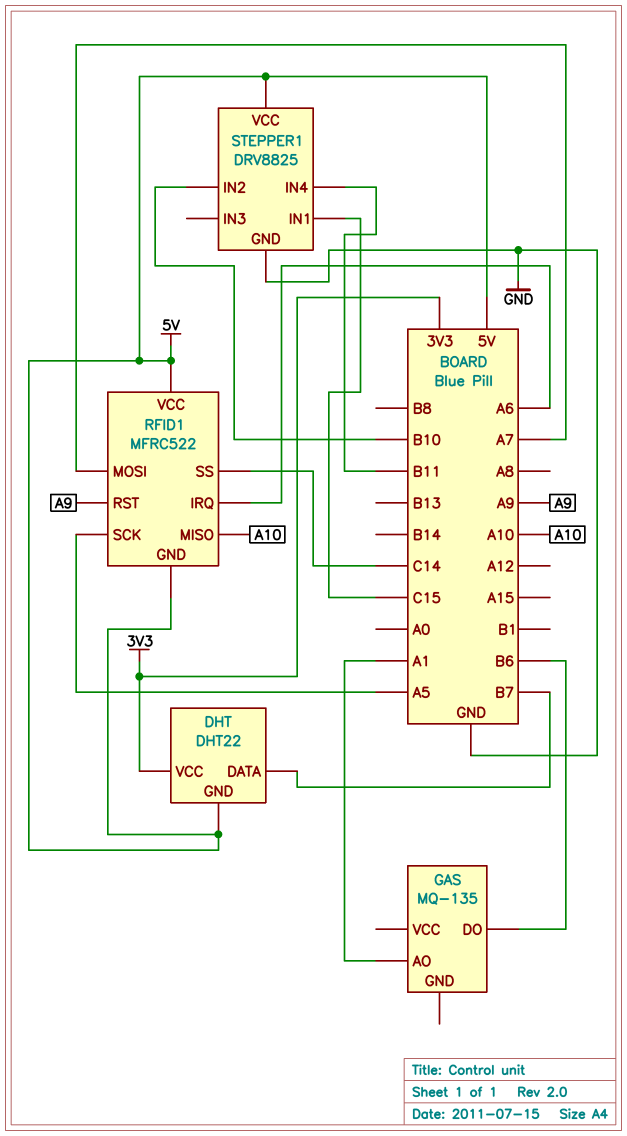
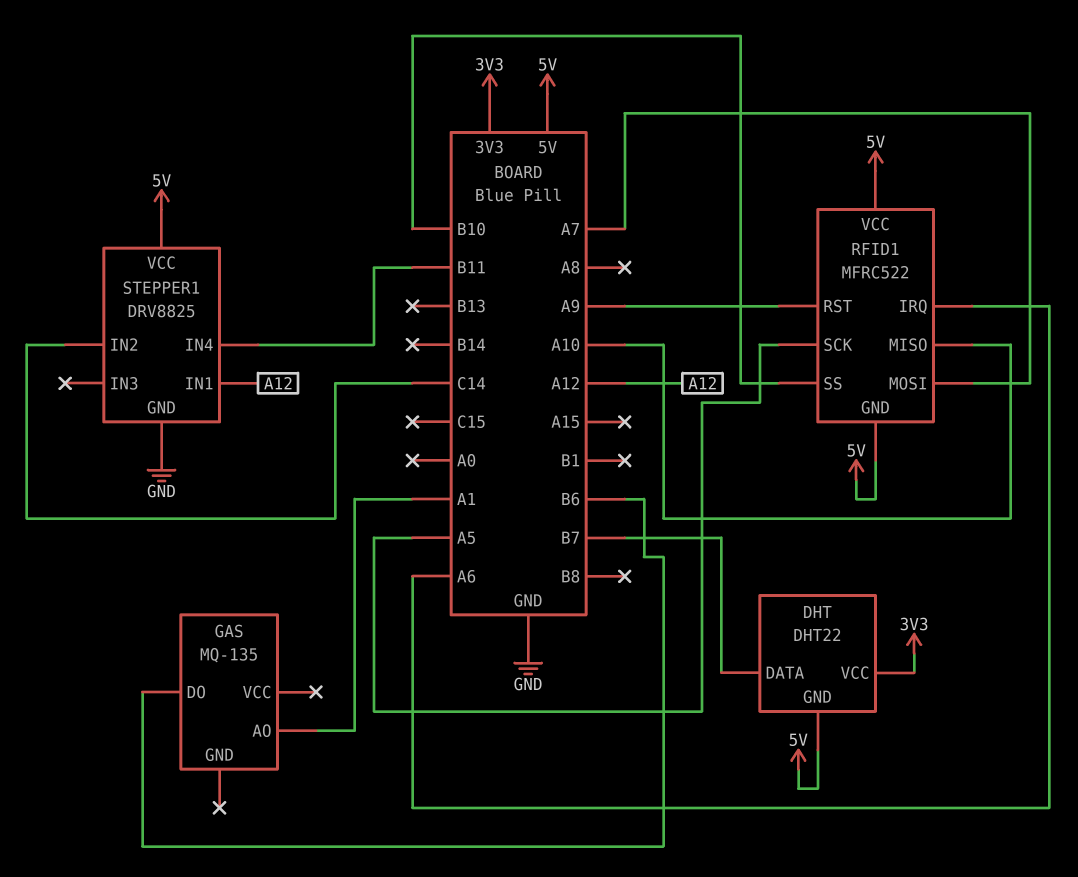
RFID1 pin SS: C14 -> B10
STEPPER1 pin IN1: C15 -> A12
STEPPER1 pin IN2: B10 -> C14

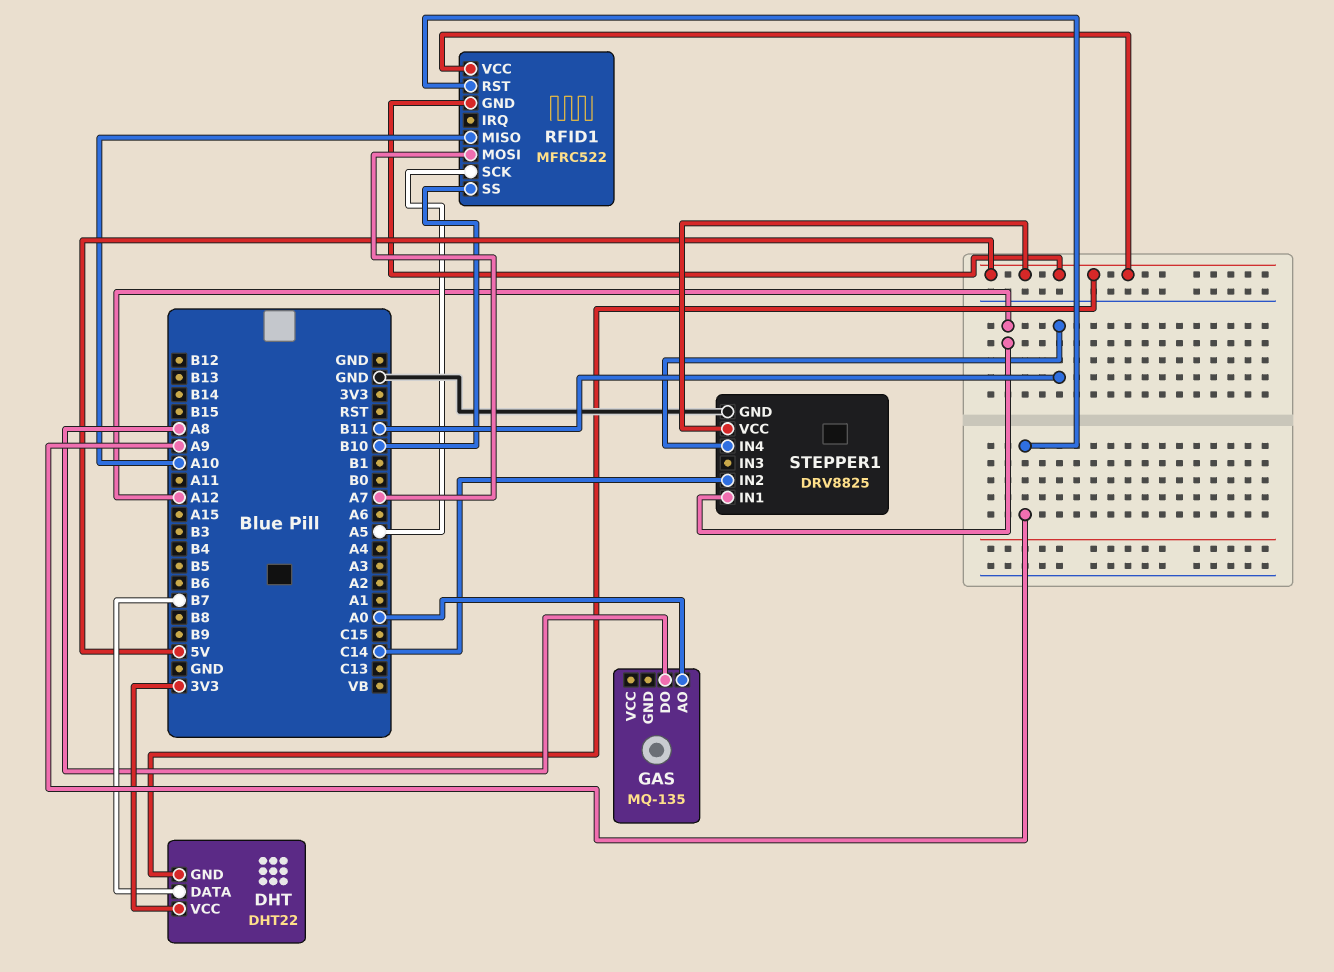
GAS pin AO: A1 -> A0
GAS pin DO: B6 -> A8
RFID1 pin IRQ: A6 -> none

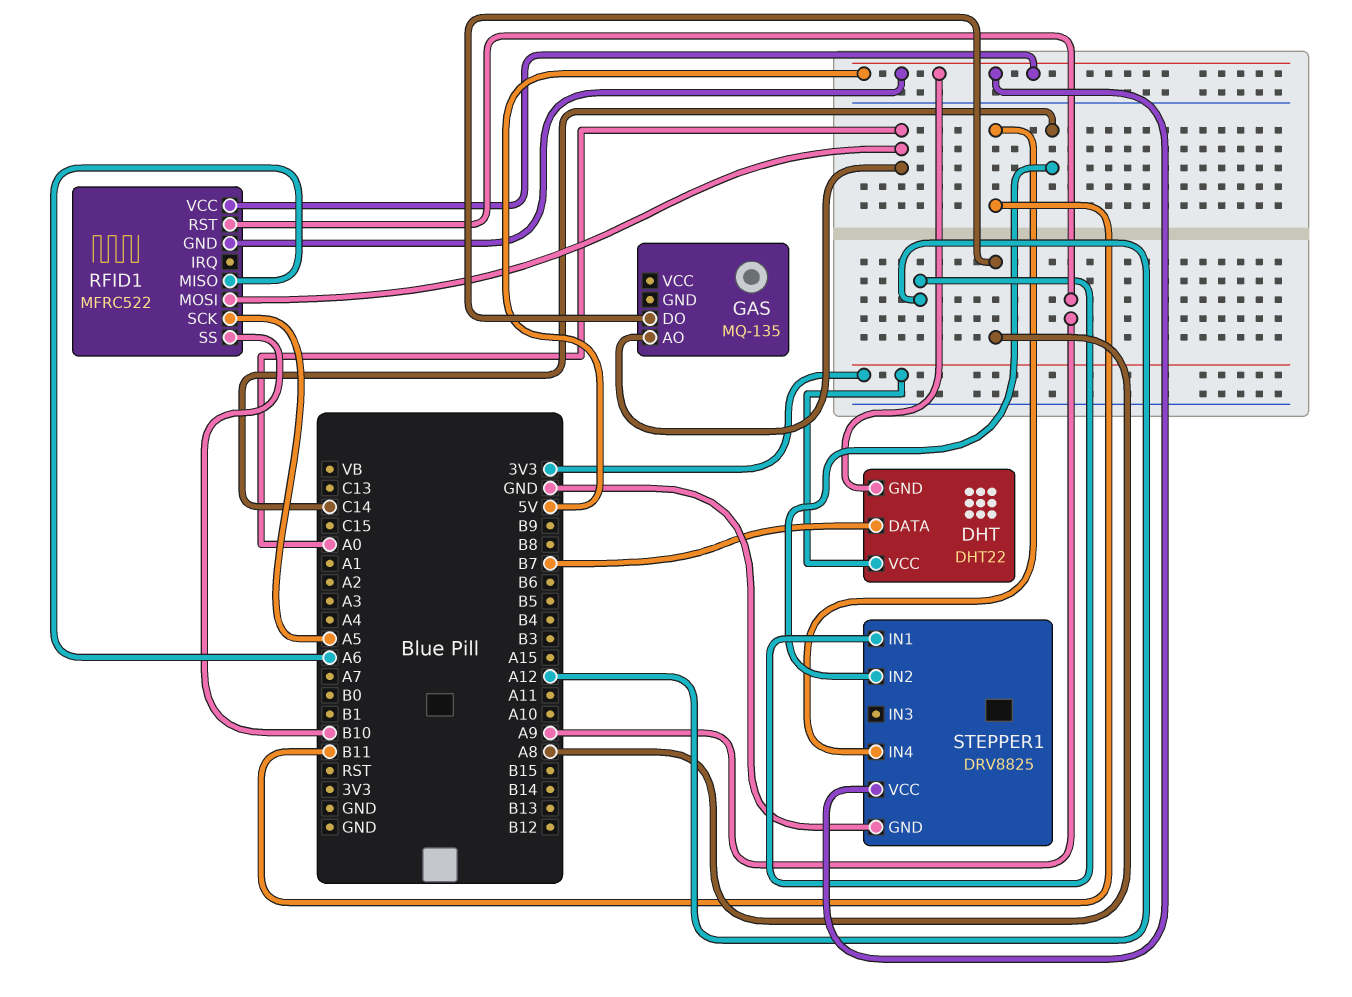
RFID1 pin MISO: A10 -> A6
RFID1 pin MOSI: A7 -> A0

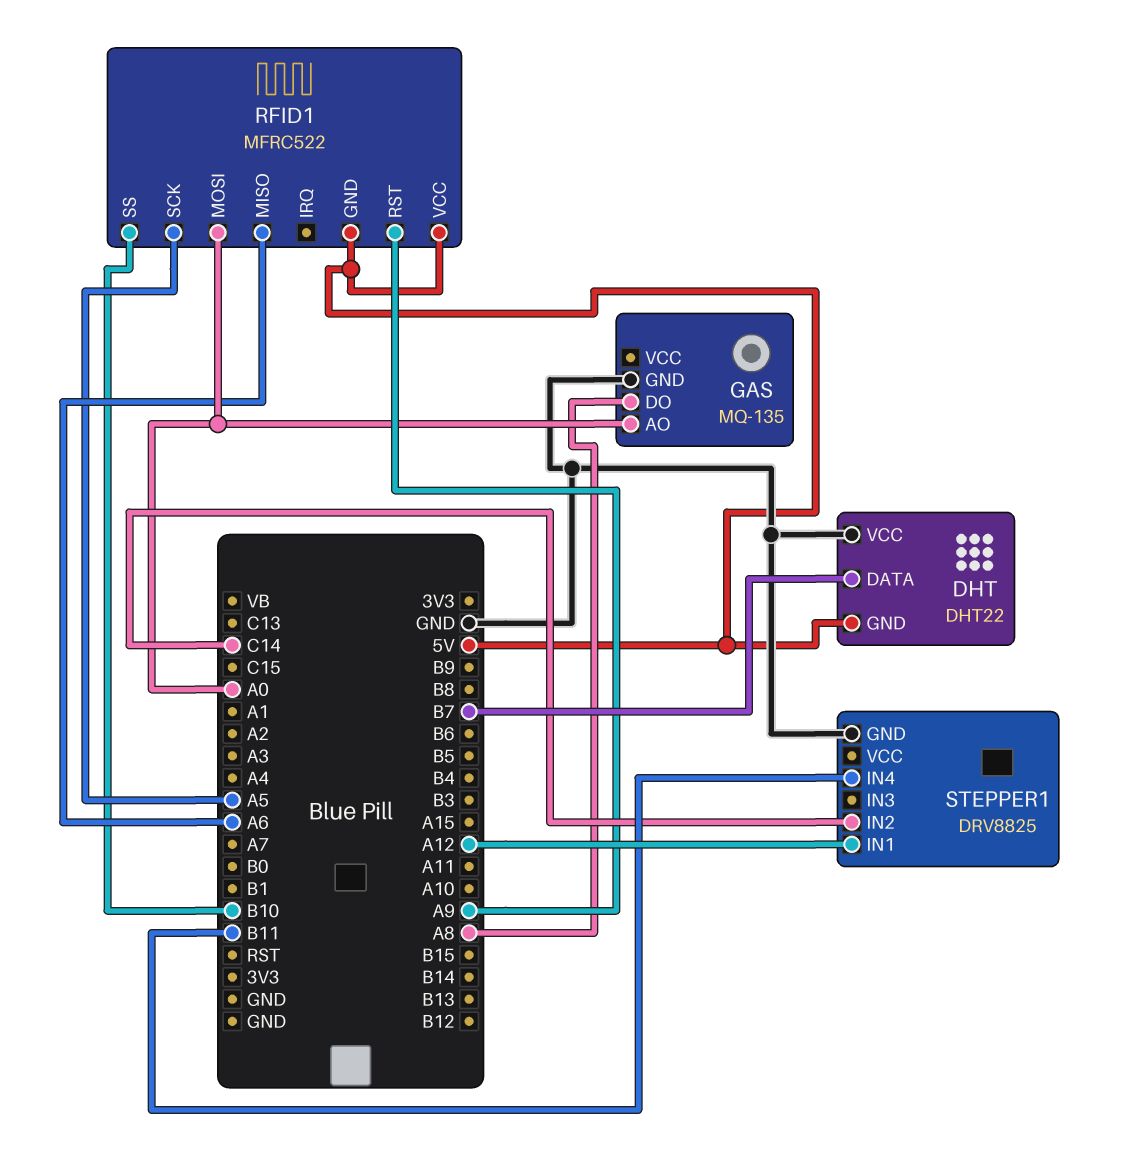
DHT pin VCC: 3V3 -> GND
GAS pin GND: none -> GND
STEPPER1 pin VCC: 5V -> none

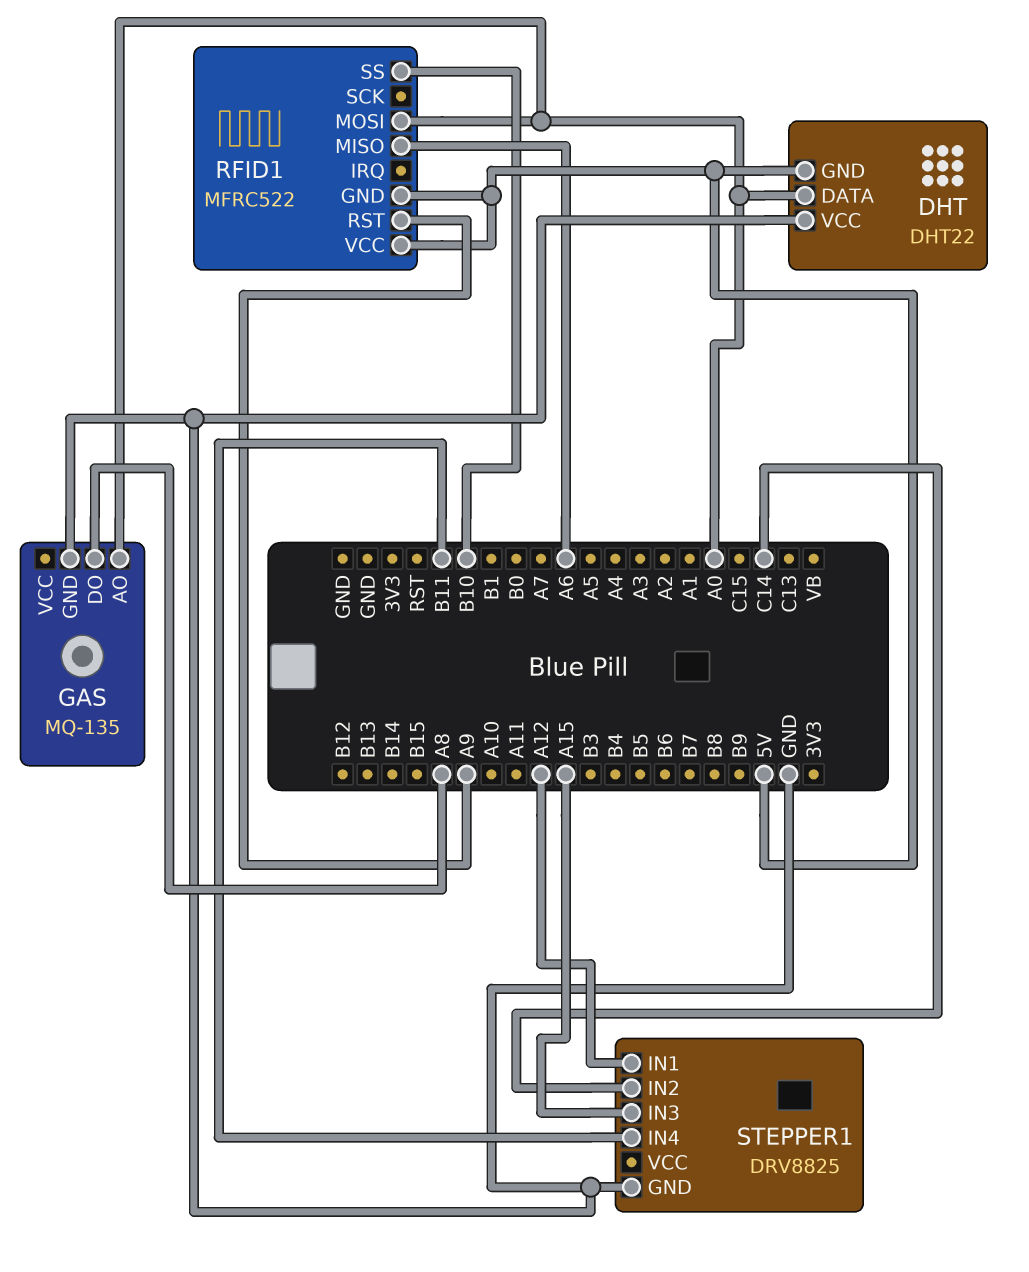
DHT pin DATA: B7 -> A0
RFID1 pin SCK: A5 -> none
STEPPER1 pin IN3: none -> A15

